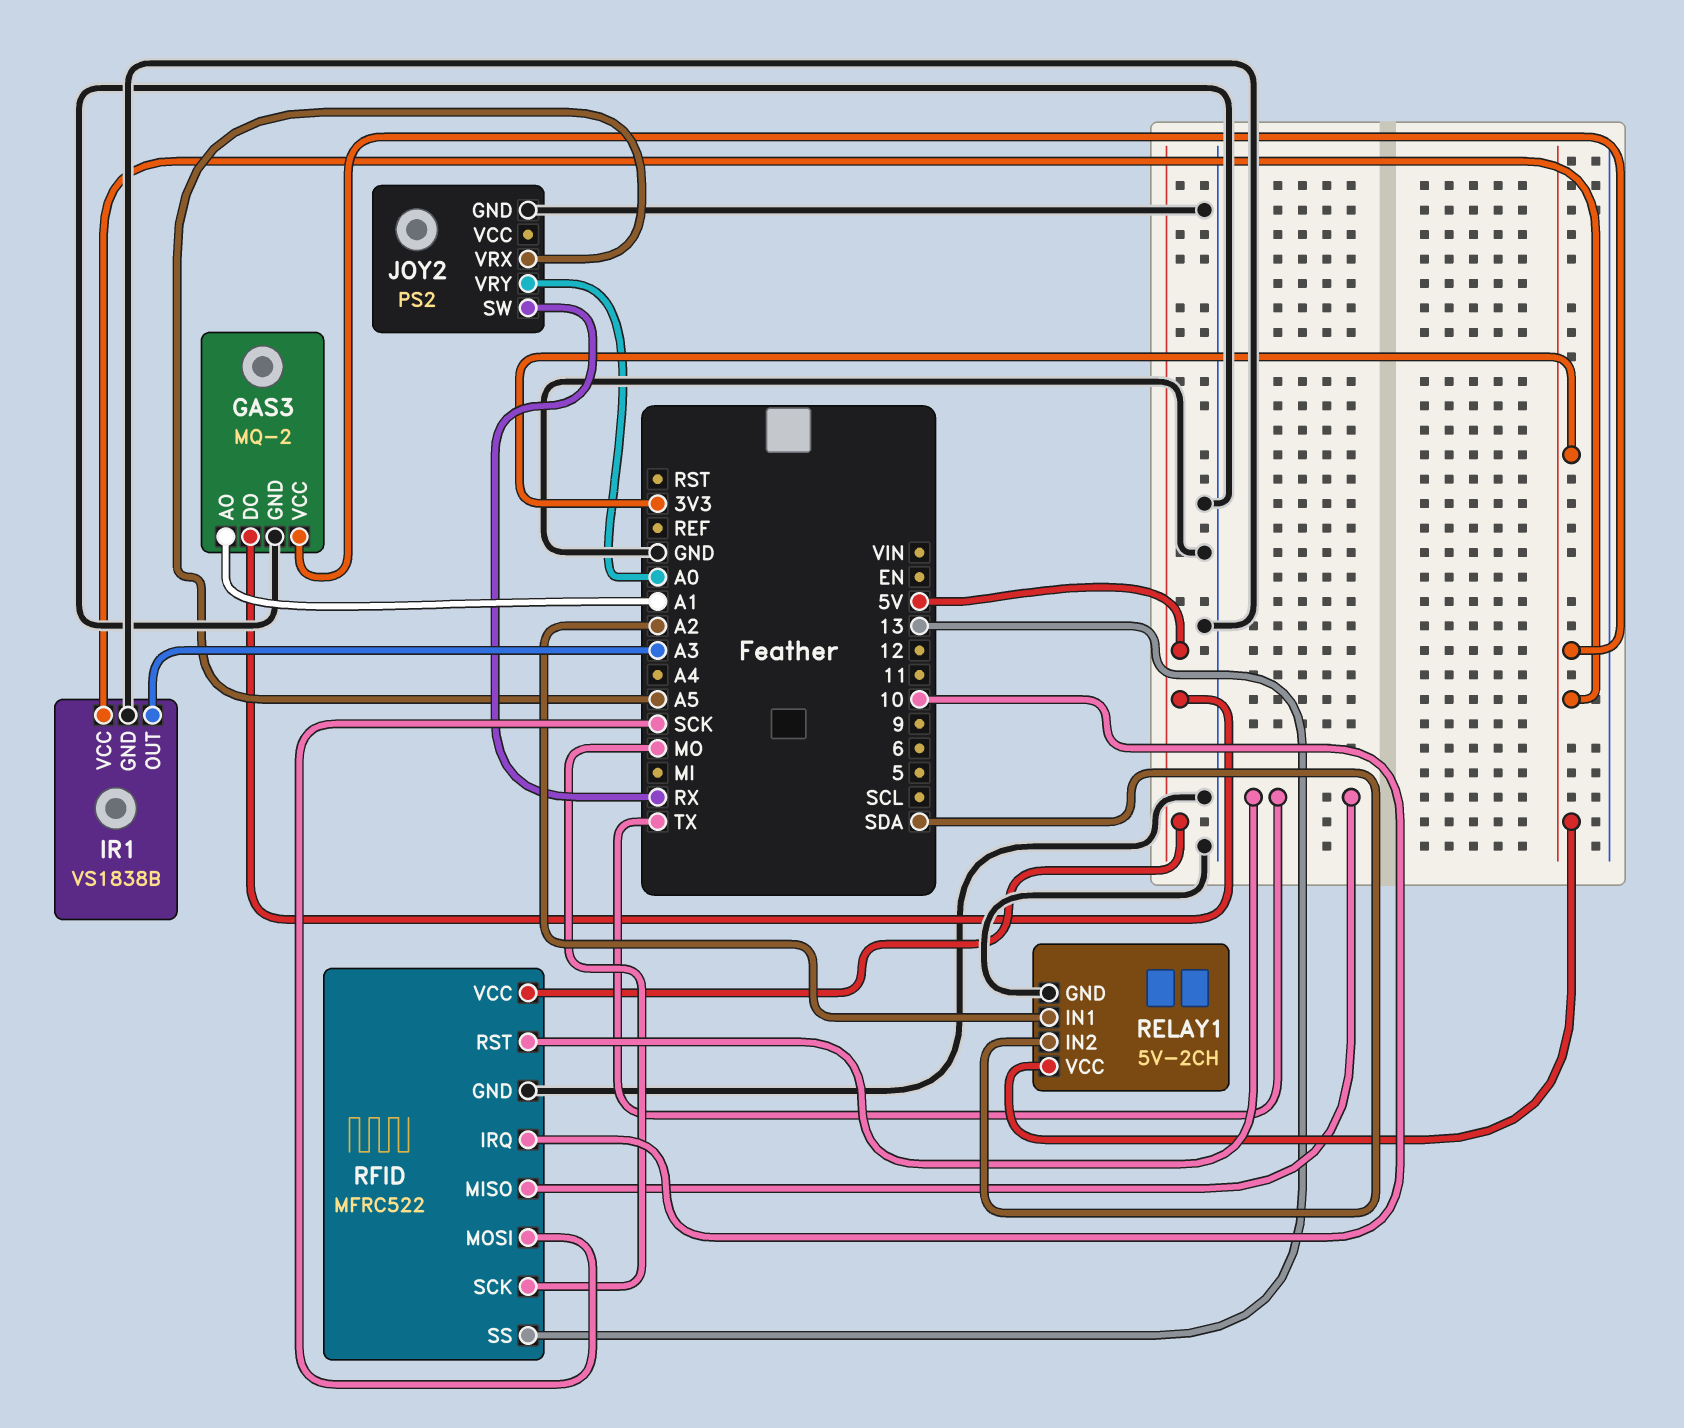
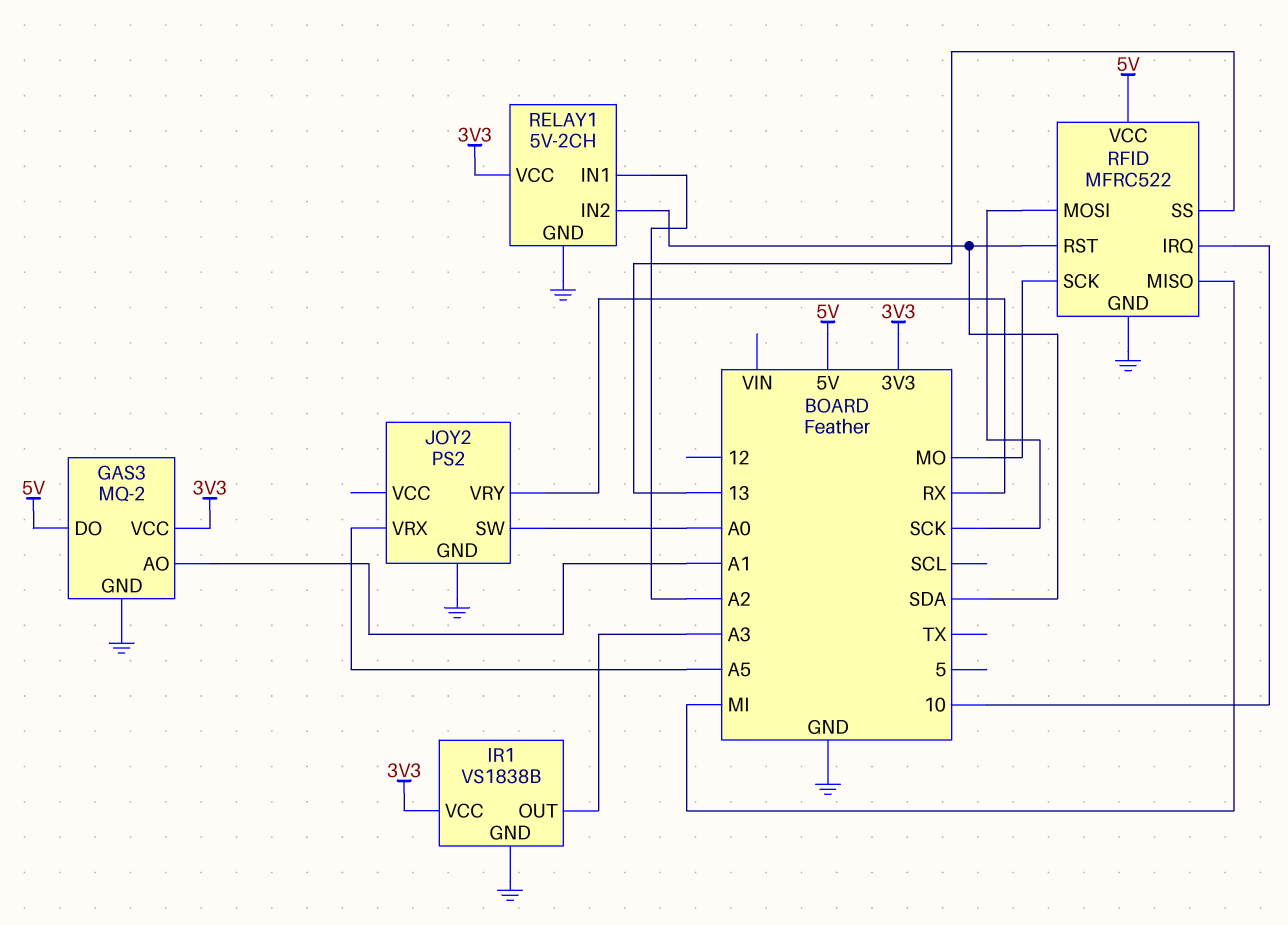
JOY2 pin SW: RX -> A0
JOY2 pin VRY: A0 -> RX
RFID pin MISO: TX -> MI
RFID pin RST: TX -> SDA

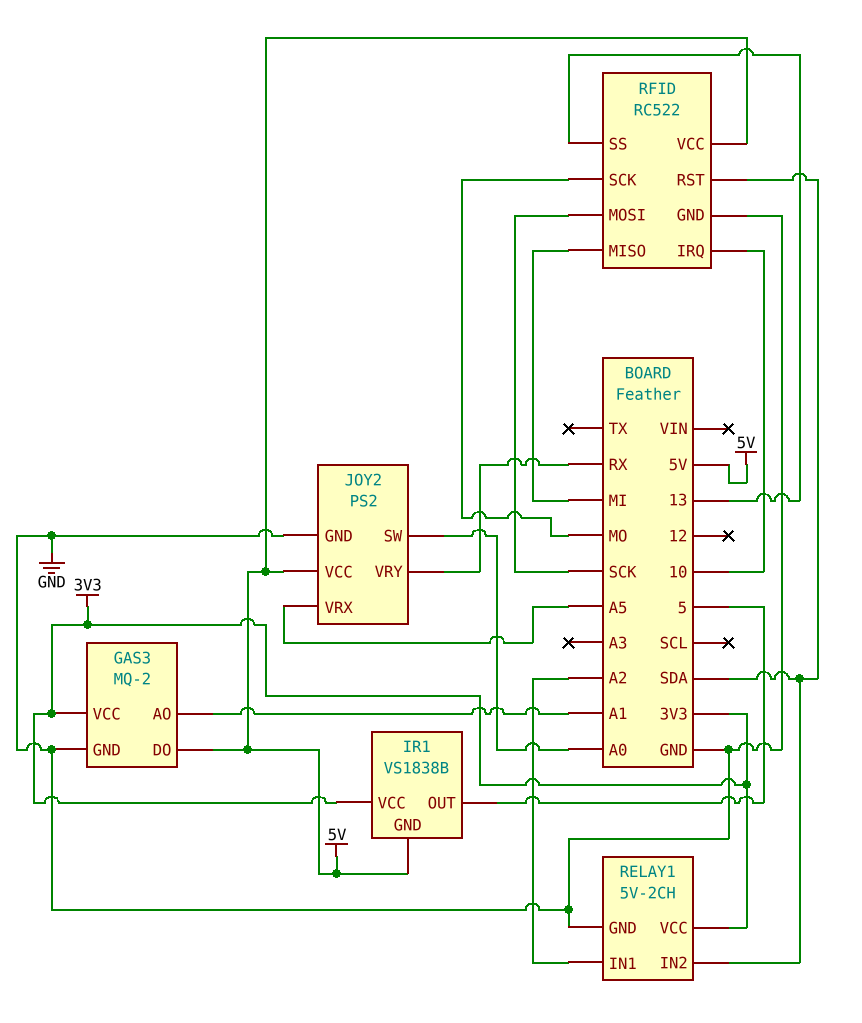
IR1 pin GND: GND -> 5V
IR1 pin OUT: A3 -> 5
JOY2 pin VCC: none -> 5V
RFID: MFRC522 -> RC522

